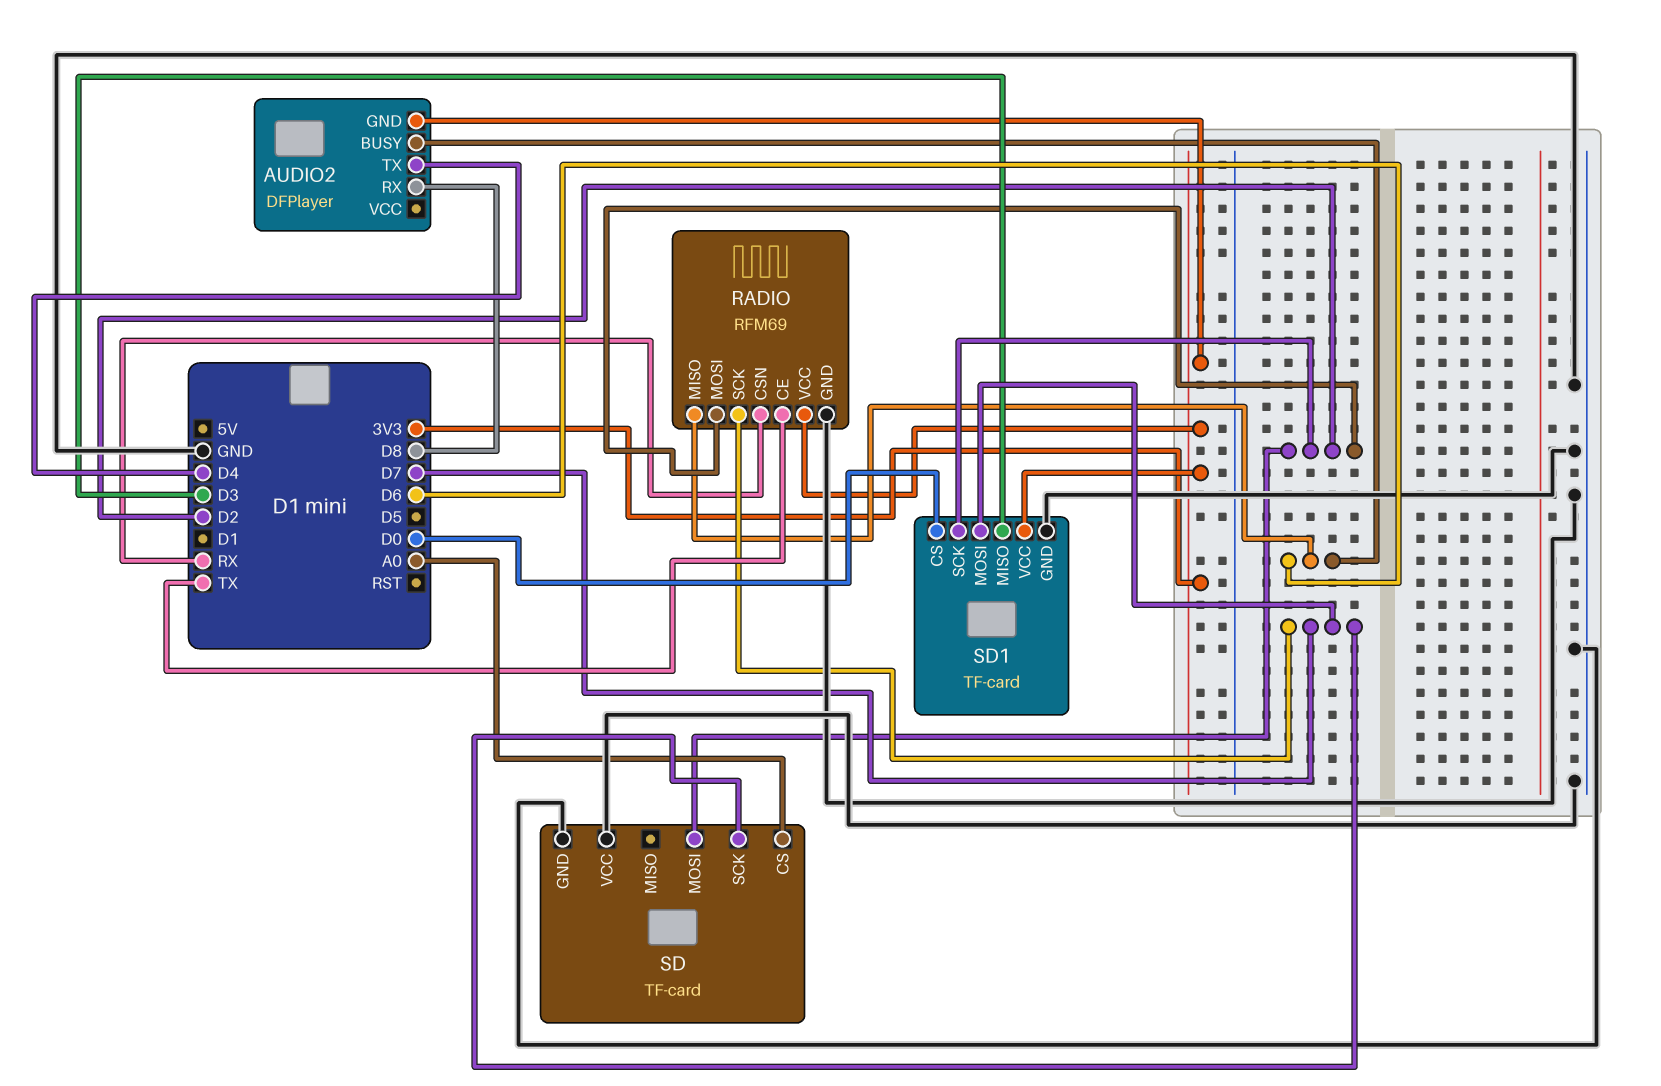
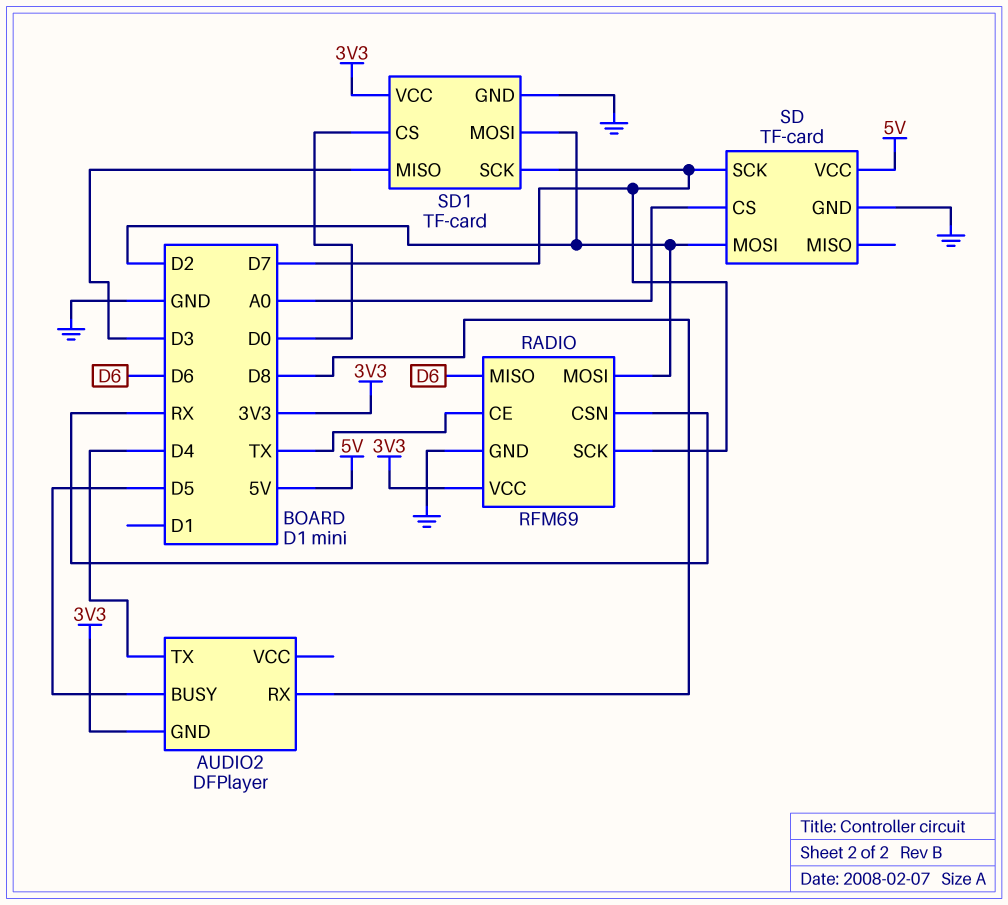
AUDIO2 pin BUSY: D6 -> D5
SD pin VCC: GND -> 5V
SD1 pin MOSI: D7 -> D2
SD1 pin SCK: D2 -> D7

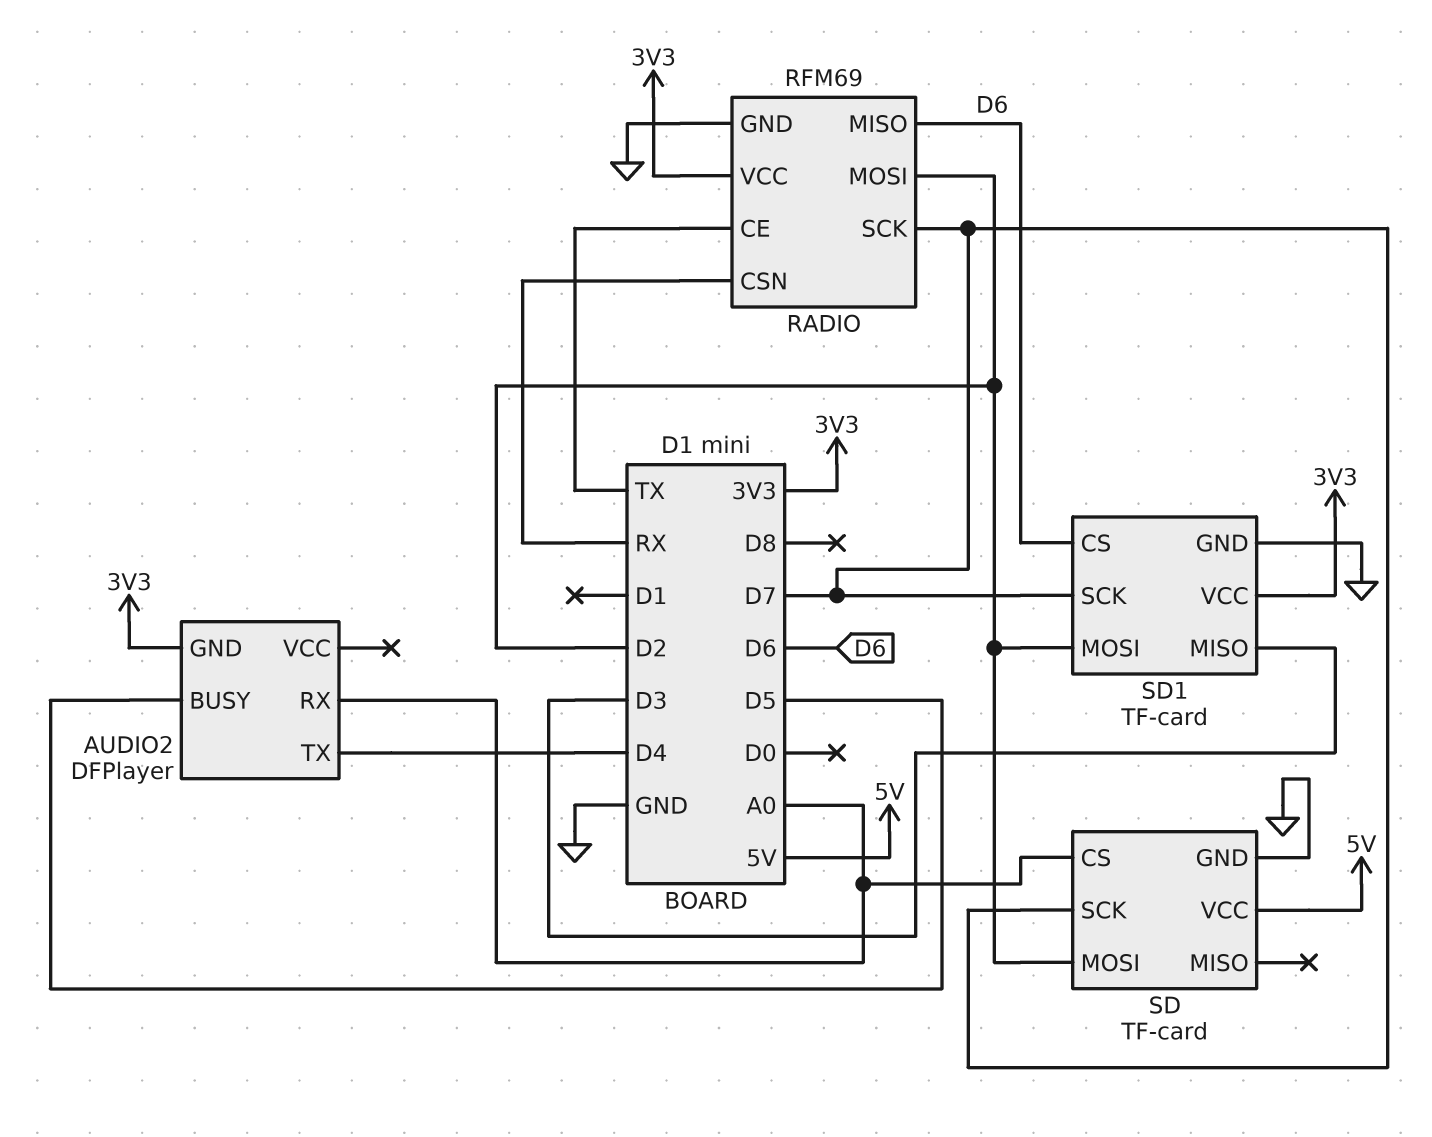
AUDIO2 pin RX: D8 -> A0
SD1 pin CS: D0 -> D6

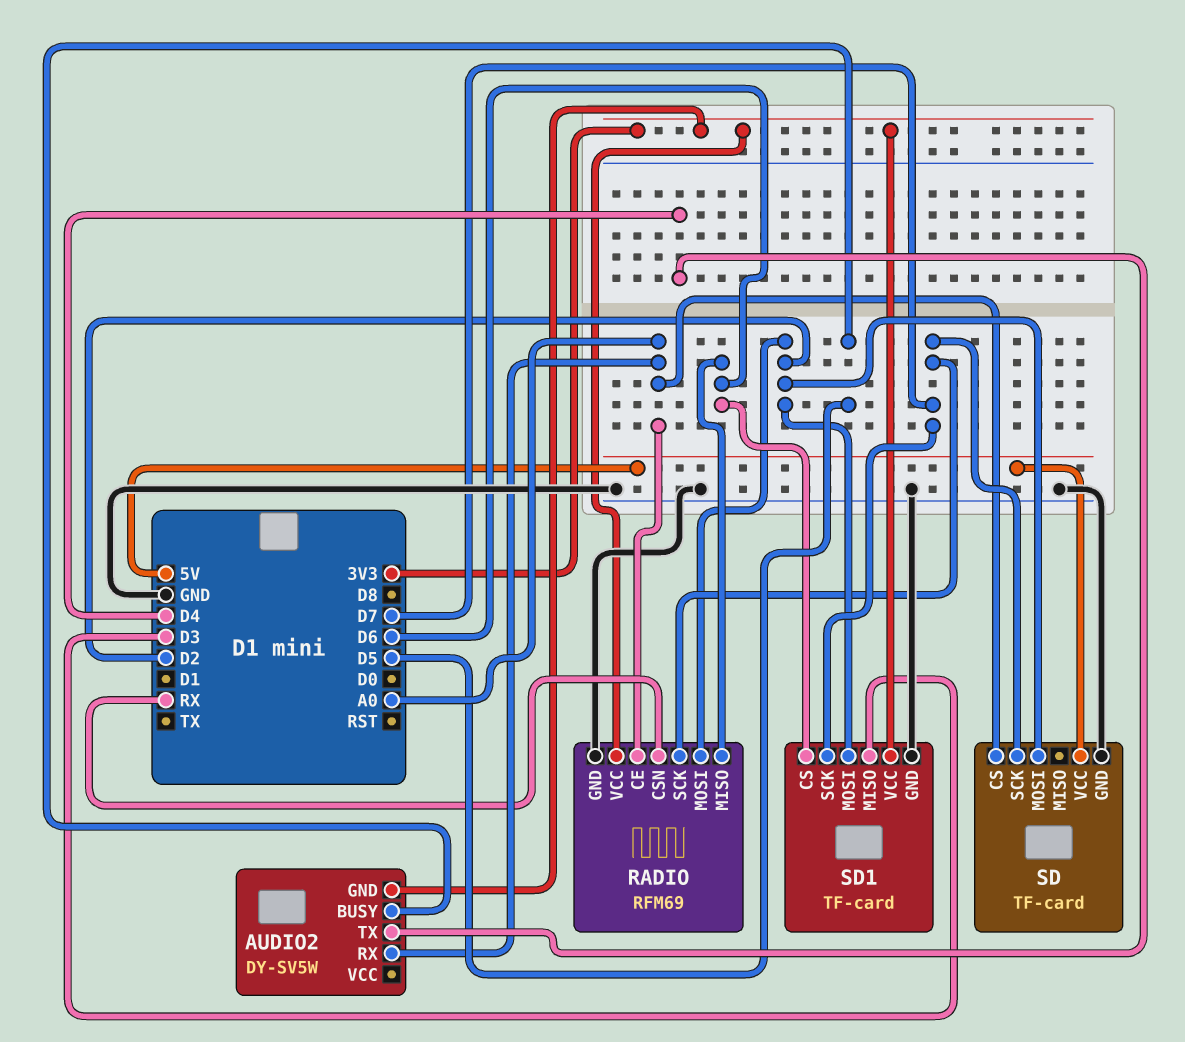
AUDIO2: DFPlayer -> DY-SV5W
RADIO pin CE: TX -> A0

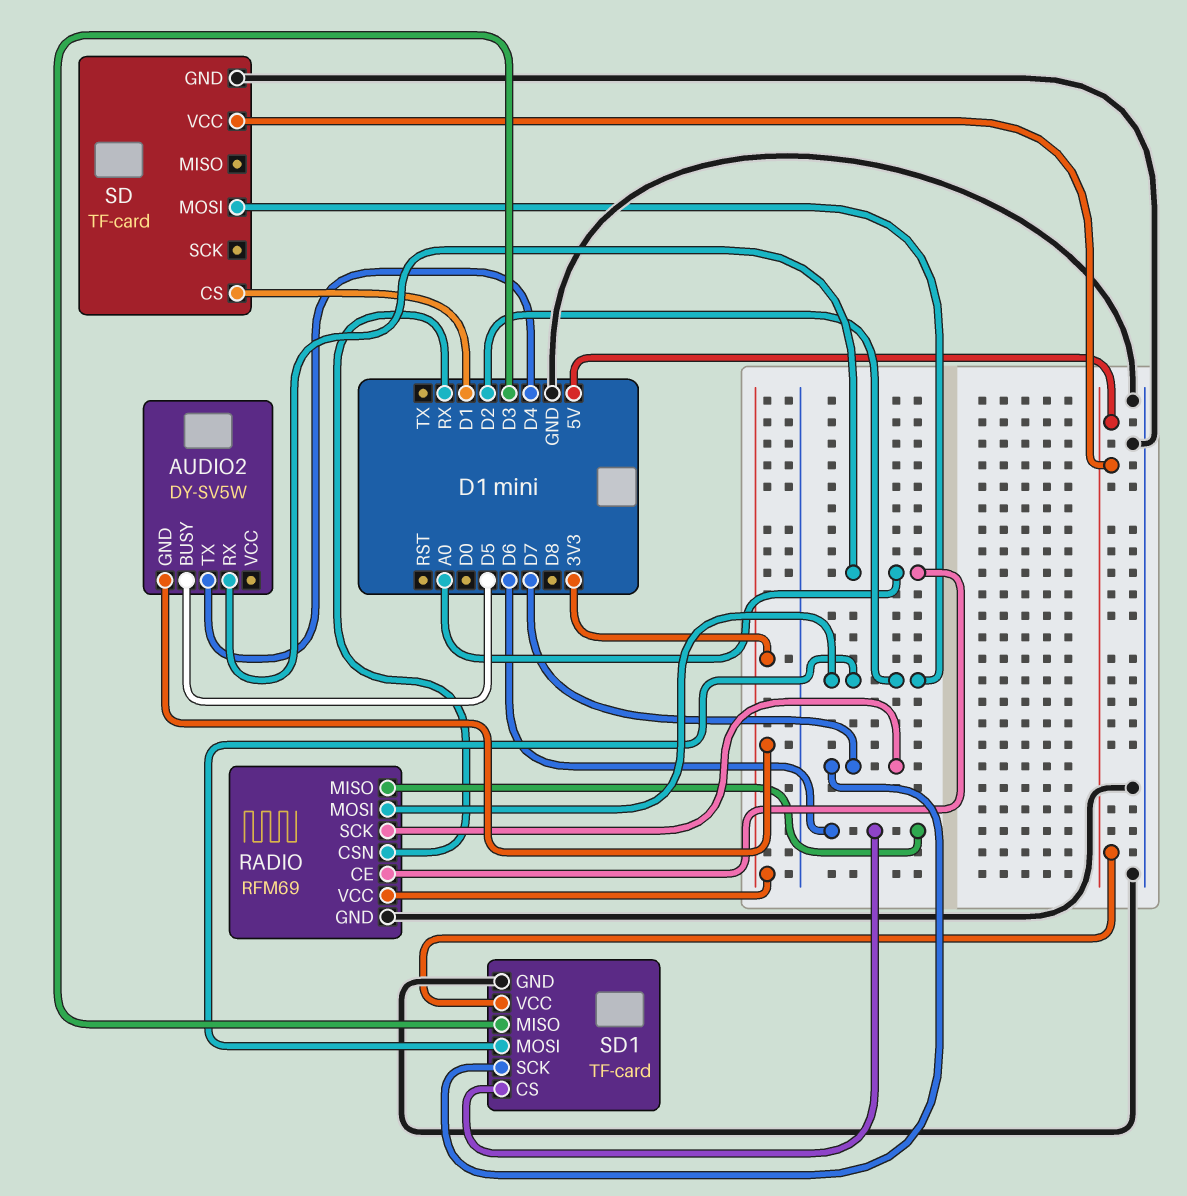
SD pin CS: A0 -> D1
SD pin SCK: D7 -> none
SD1 pin VCC: 3V3 -> 5V

